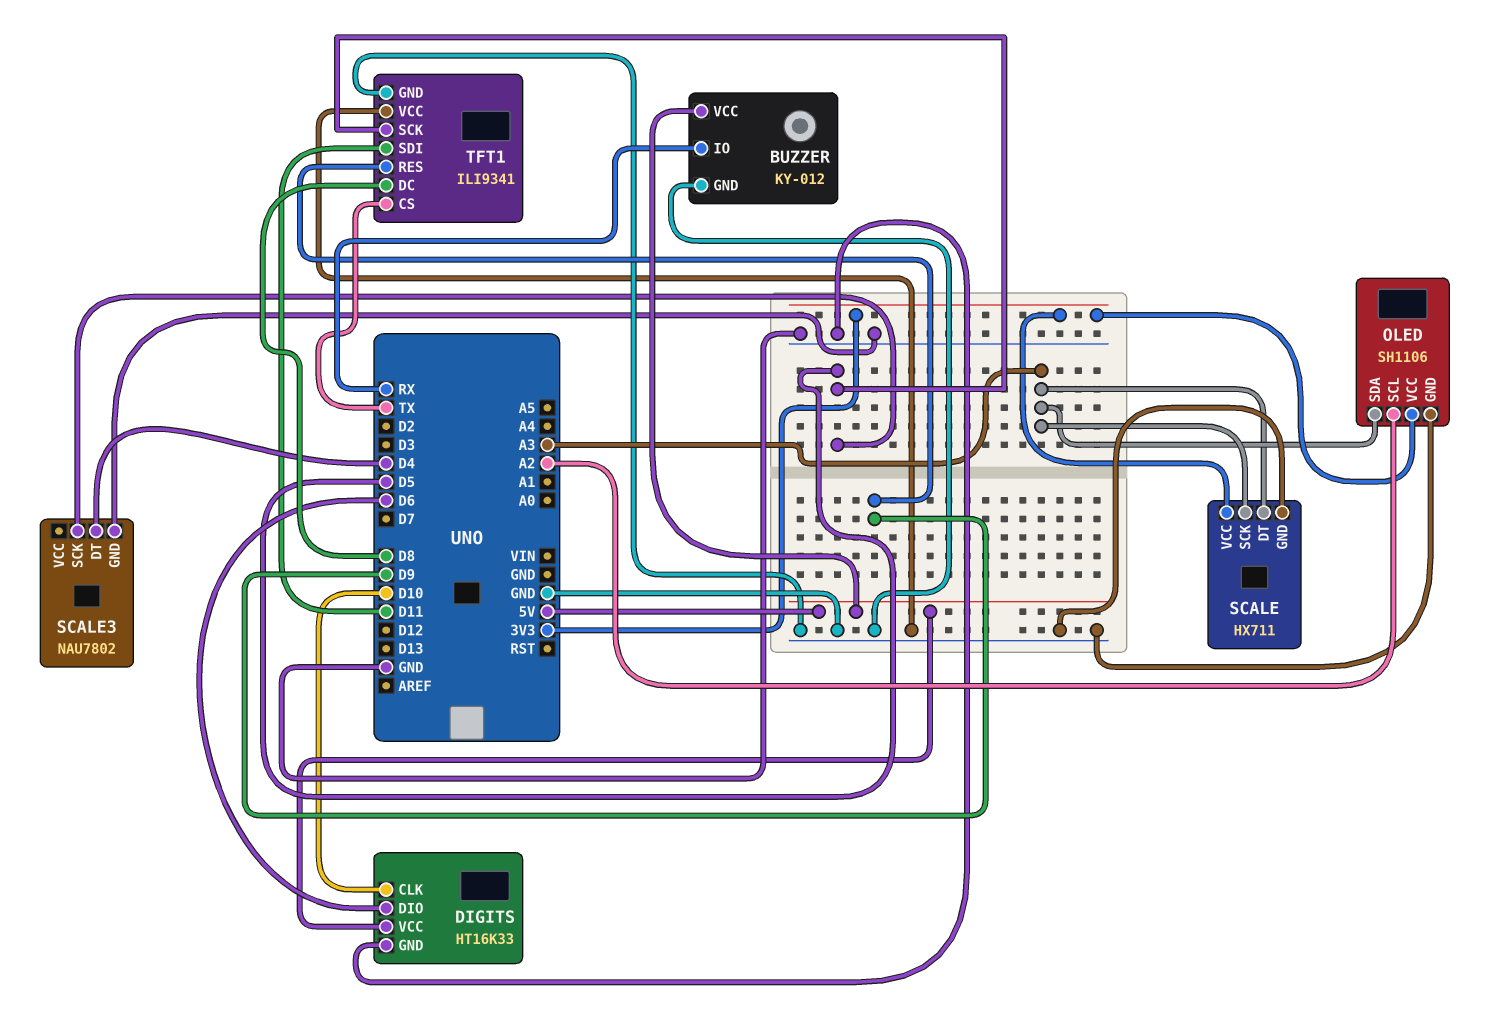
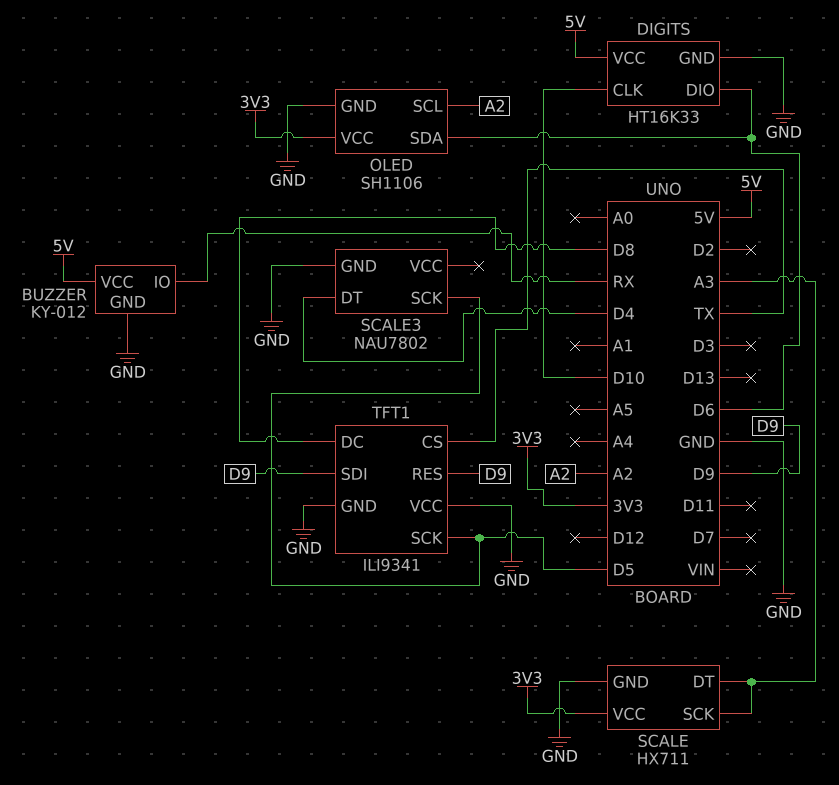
OLED pin SDA: A3 -> D6
TFT1 pin SDI: D11 -> D9

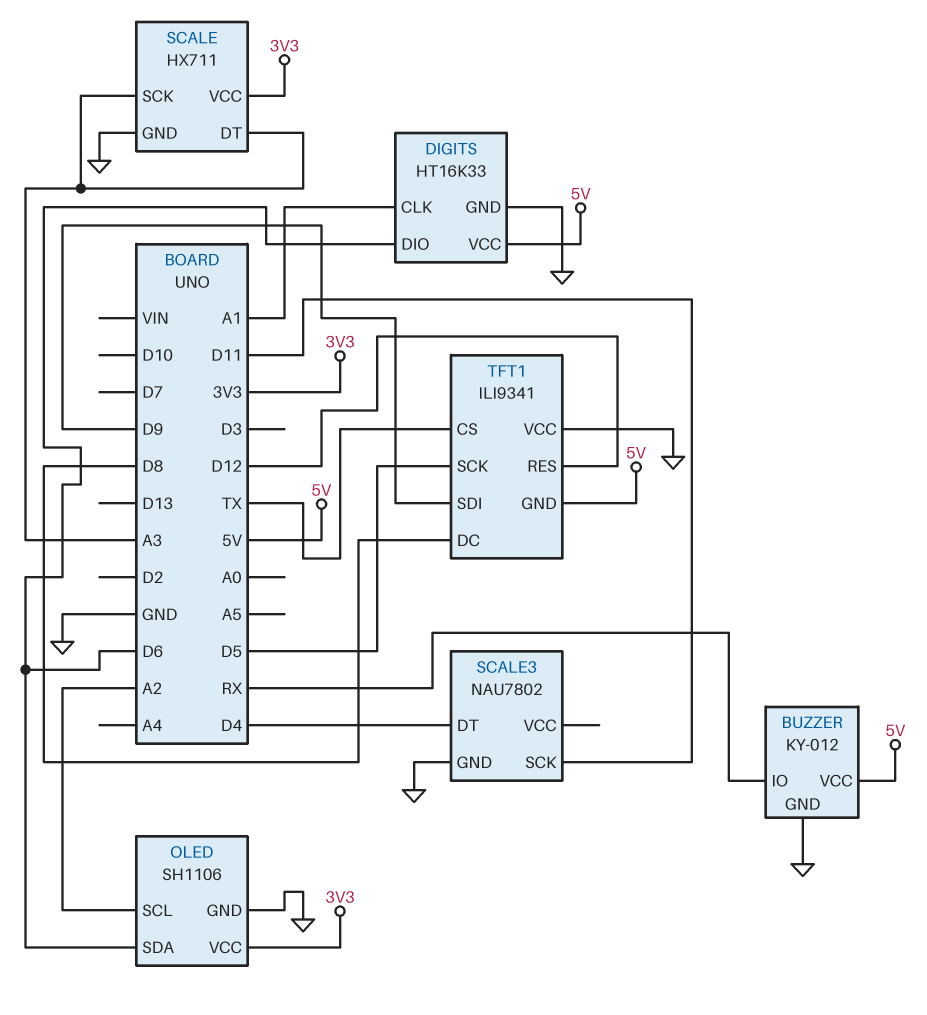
DIGITS pin CLK: D10 -> A1
SCALE3 pin SCK: D5 -> D11
TFT1 pin GND: GND -> 5V
TFT1 pin RES: D9 -> D12

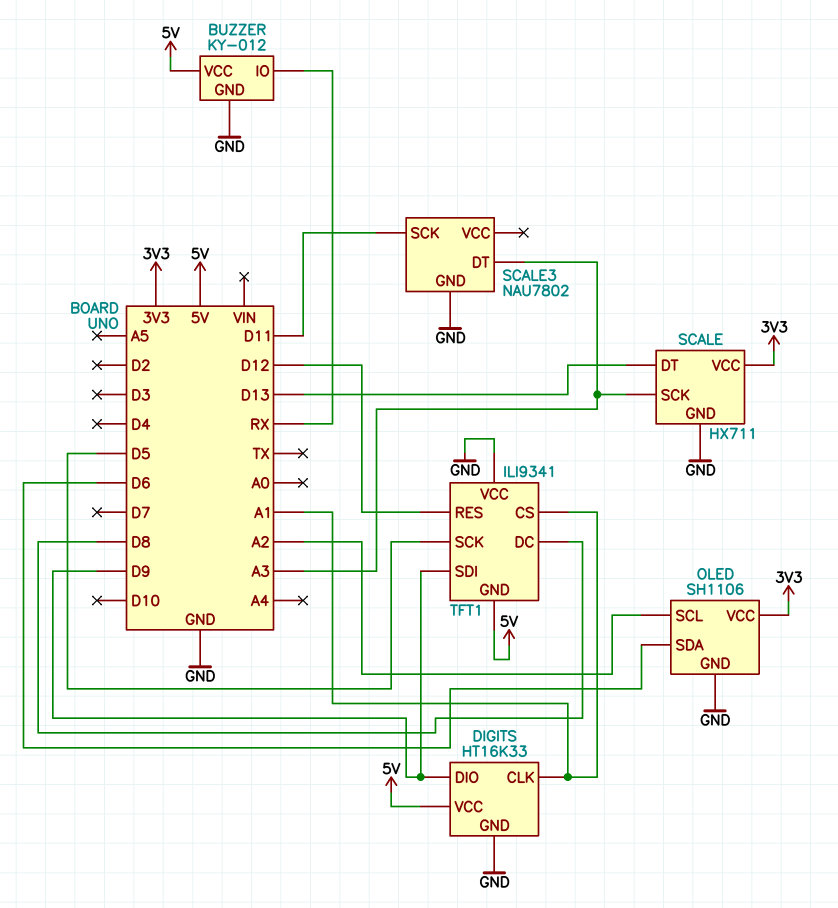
DIGITS pin DIO: D6 -> D9
SCALE pin DT: A3 -> D13
SCALE3 pin DT: D4 -> A3
TFT1 pin CS: TX -> A1

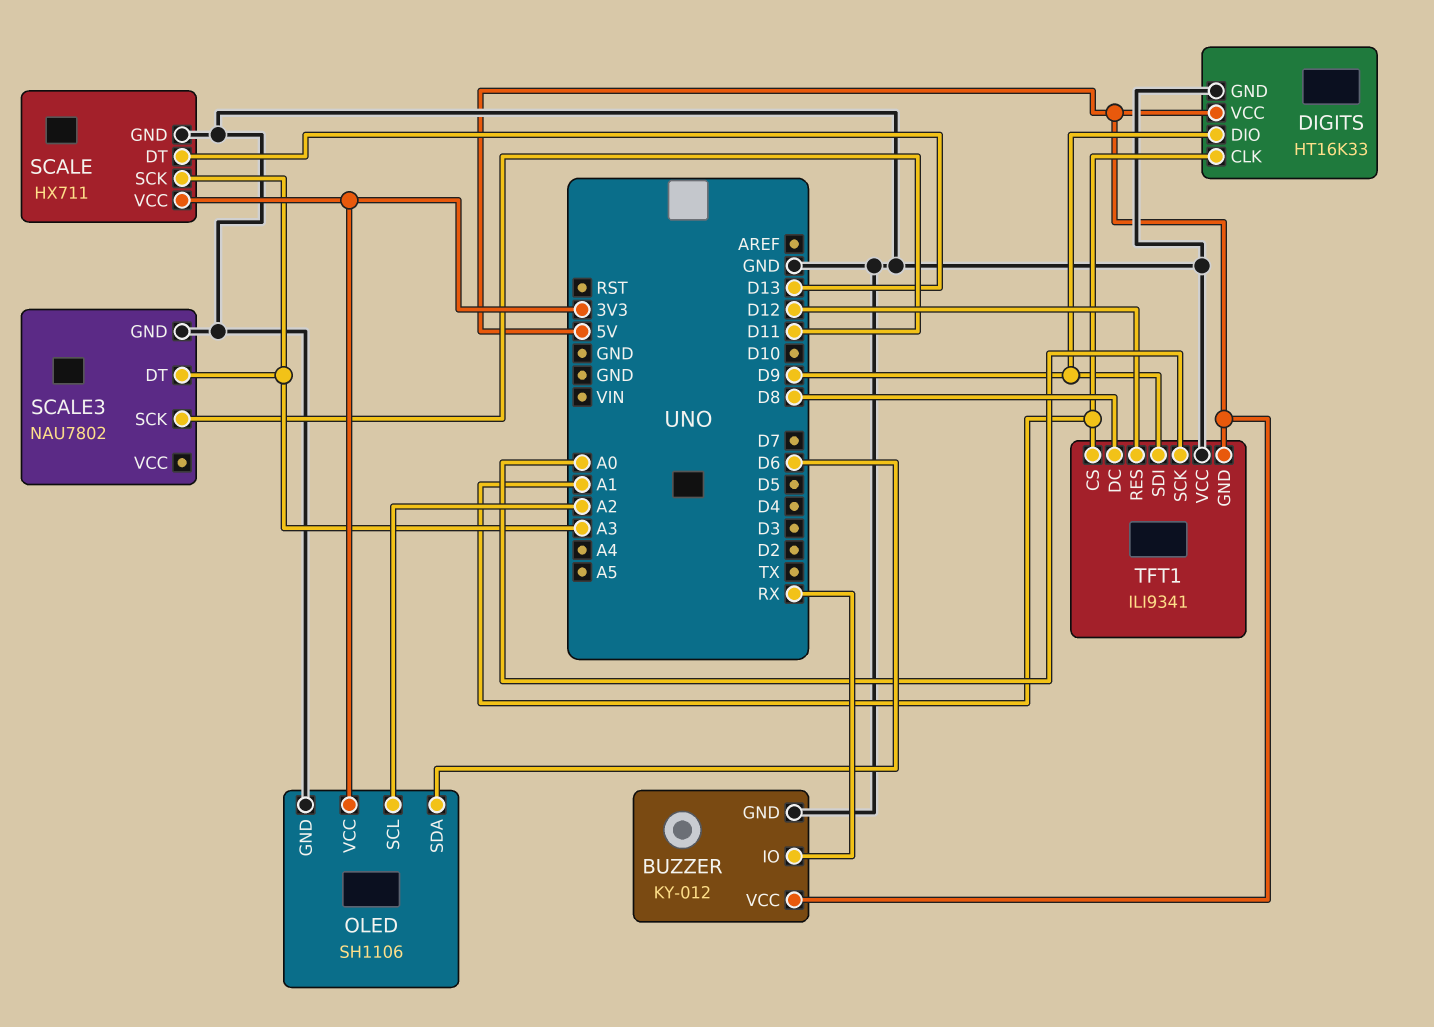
TFT1 pin SCK: D5 -> A0

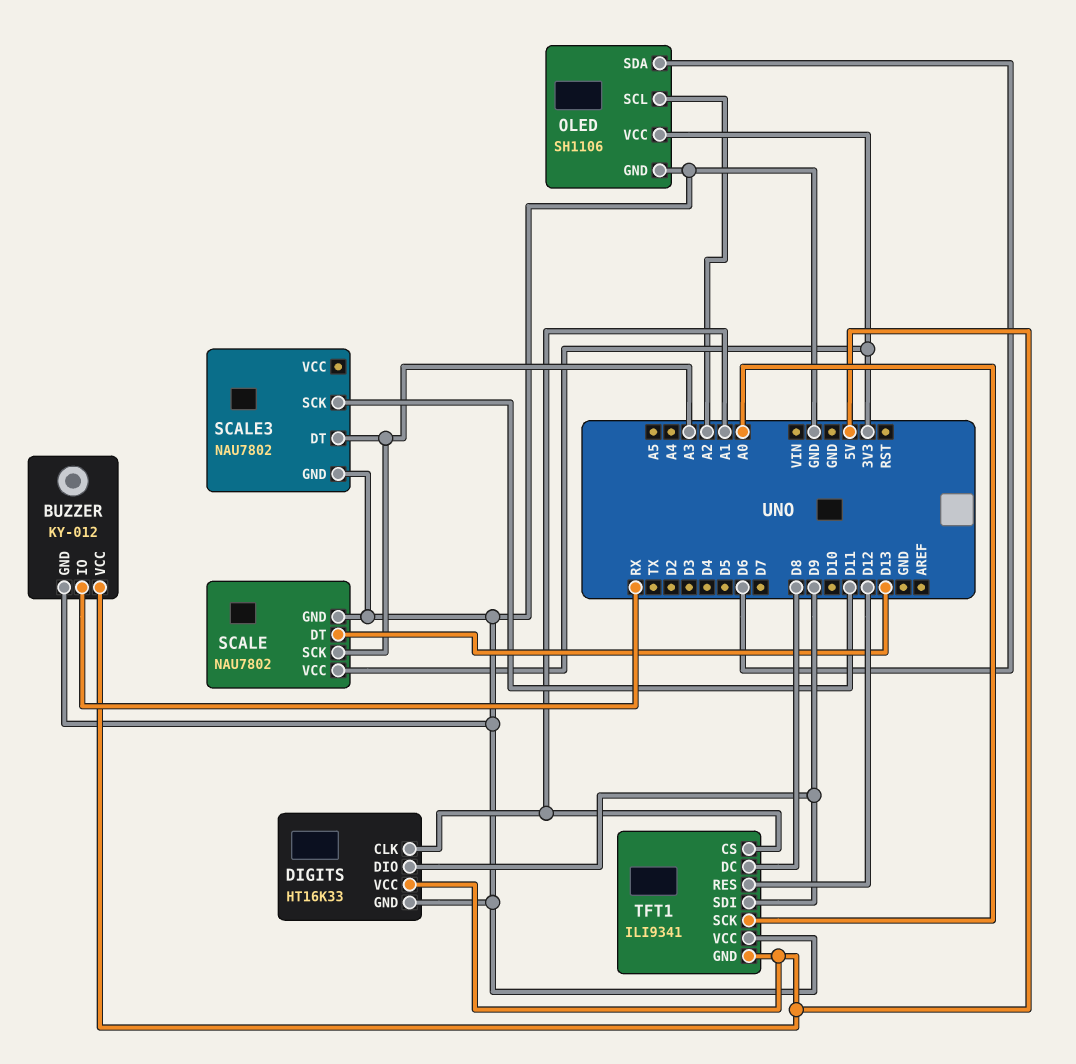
SCALE: HX711 -> NAU7802

